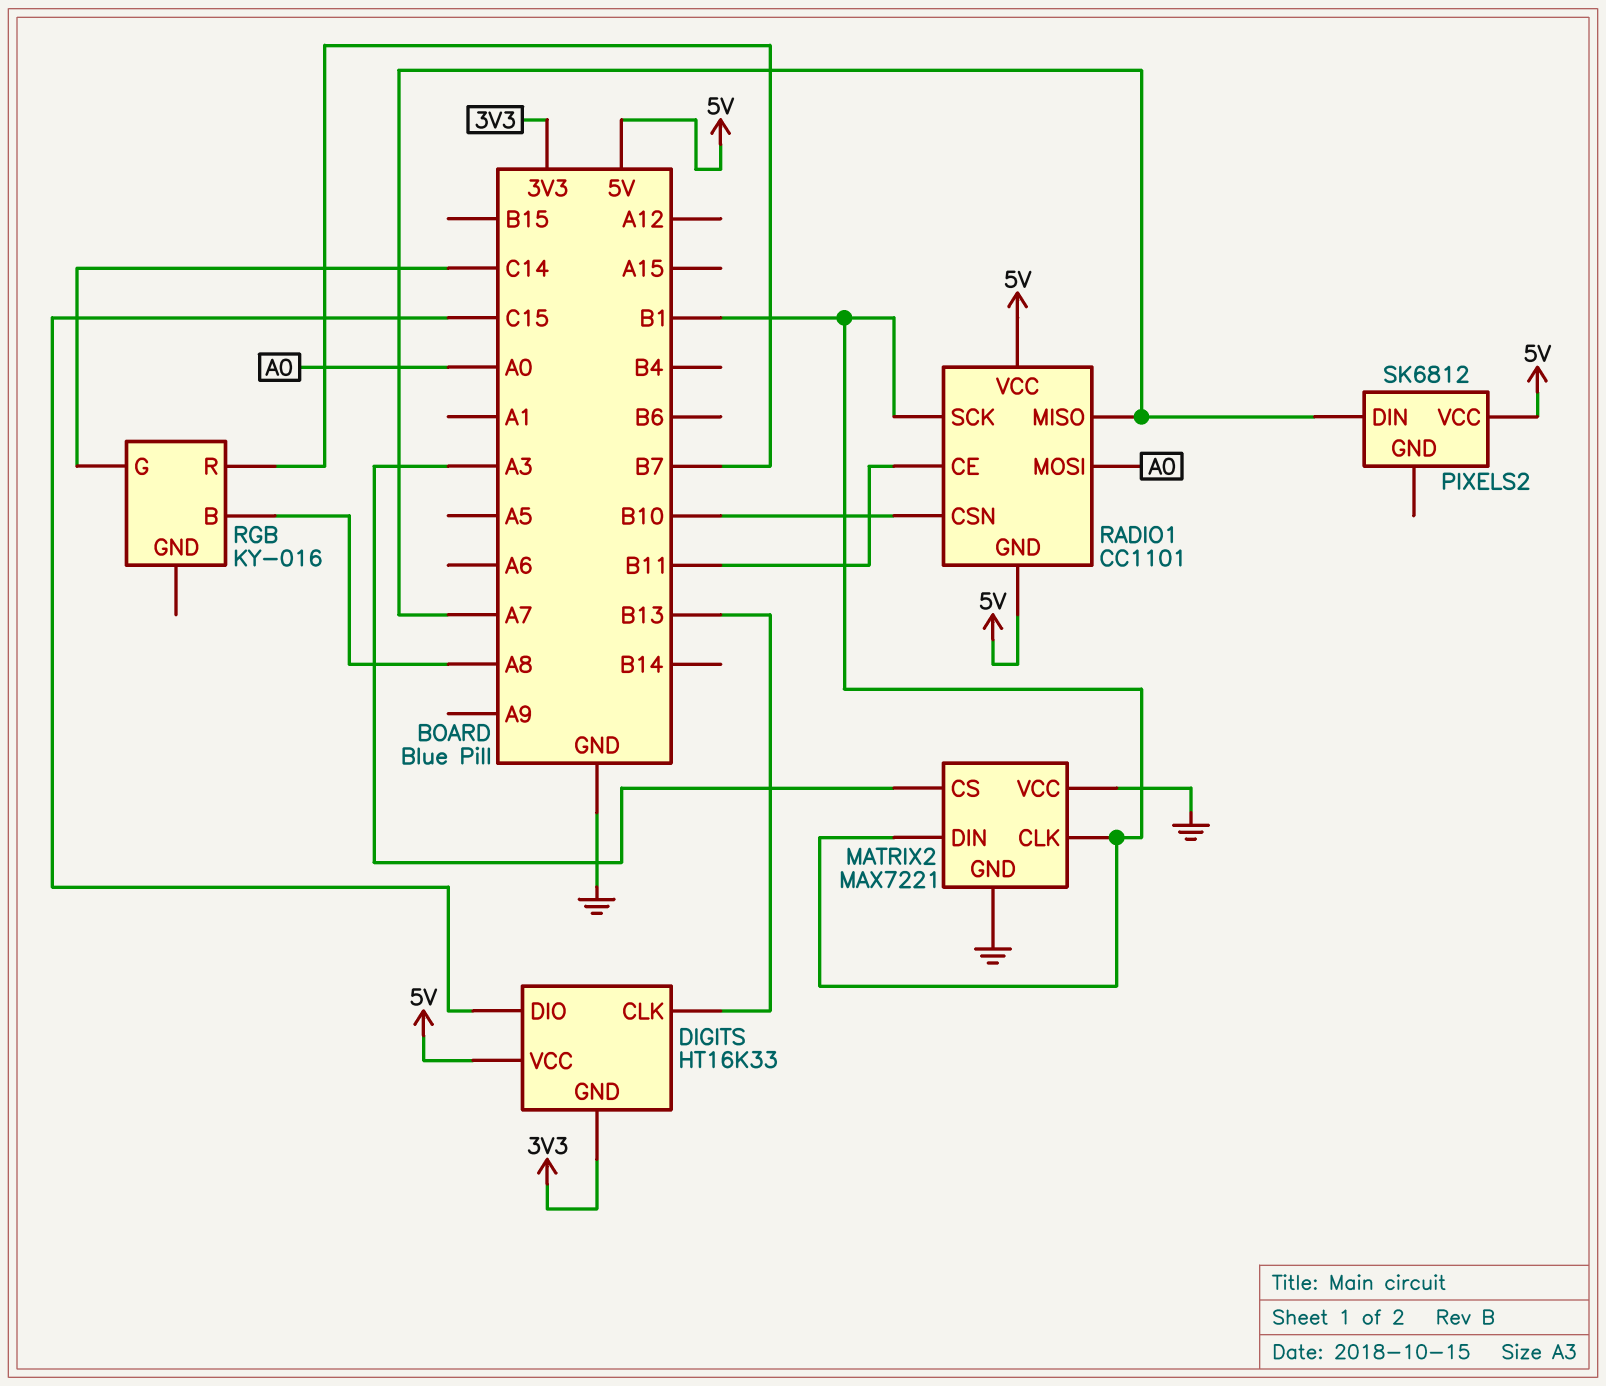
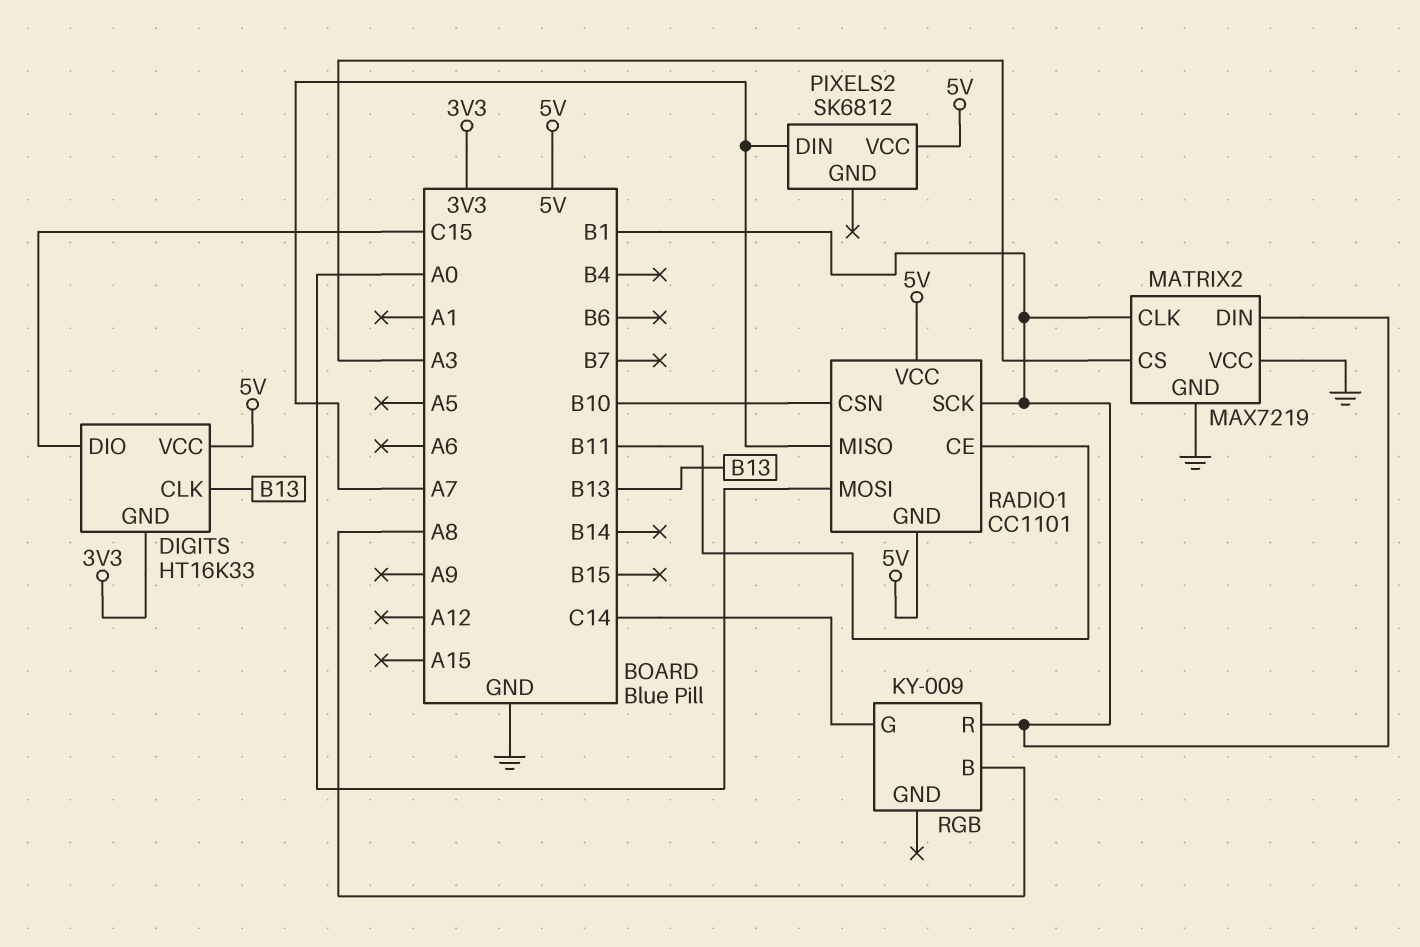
MATRIX2: MAX7221 -> MAX7219
RGB: KY-016 -> KY-009
RGB pin R: B7 -> B1

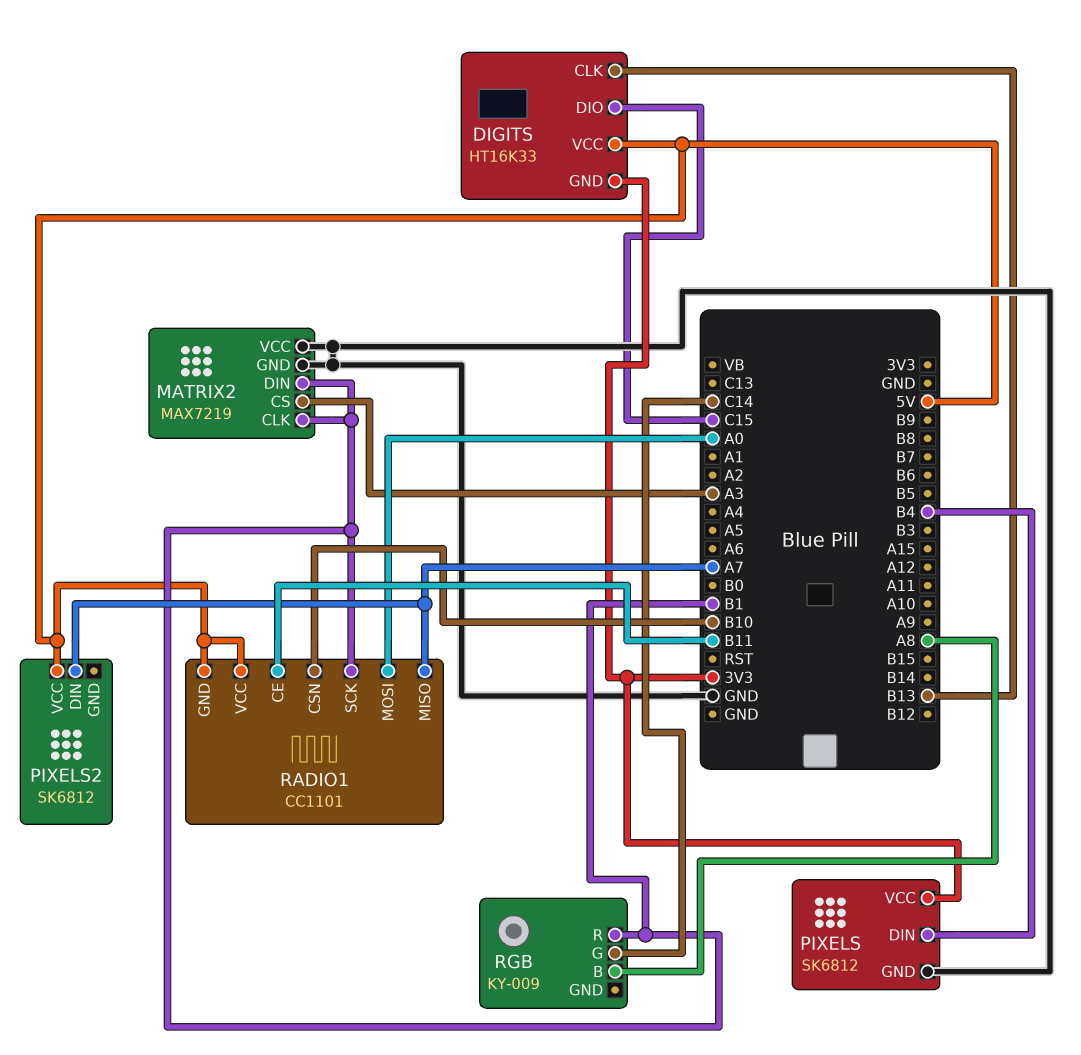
PIXELS: none -> SK6812
PIXELS pin DIN: none -> B4
PIXELS pin GND: none -> GND
PIXELS pin VCC: none -> 3V3

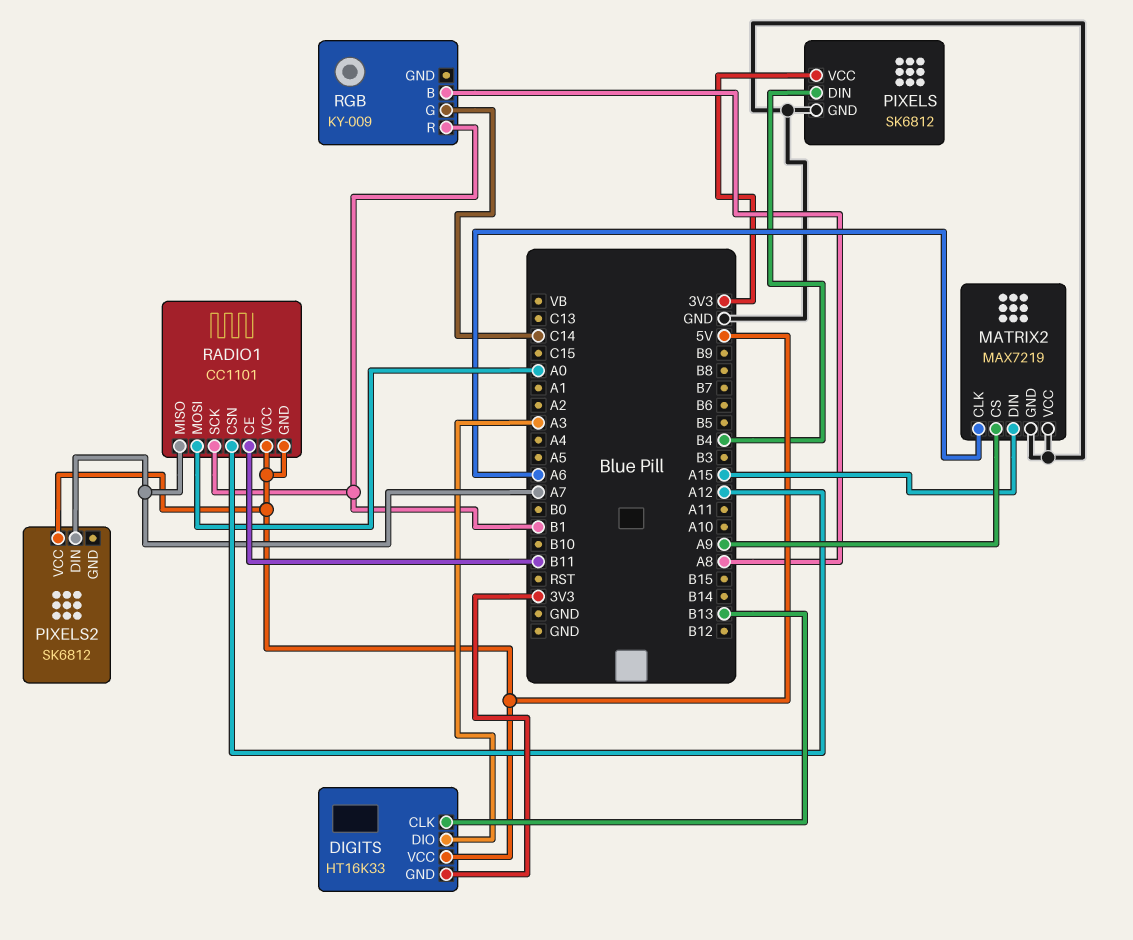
DIGITS pin DIO: C15 -> A3
MATRIX2 pin CLK: B1 -> A6
MATRIX2 pin CS: A3 -> A9
MATRIX2 pin DIN: B1 -> A15
RADIO1 pin CSN: B10 -> A12

